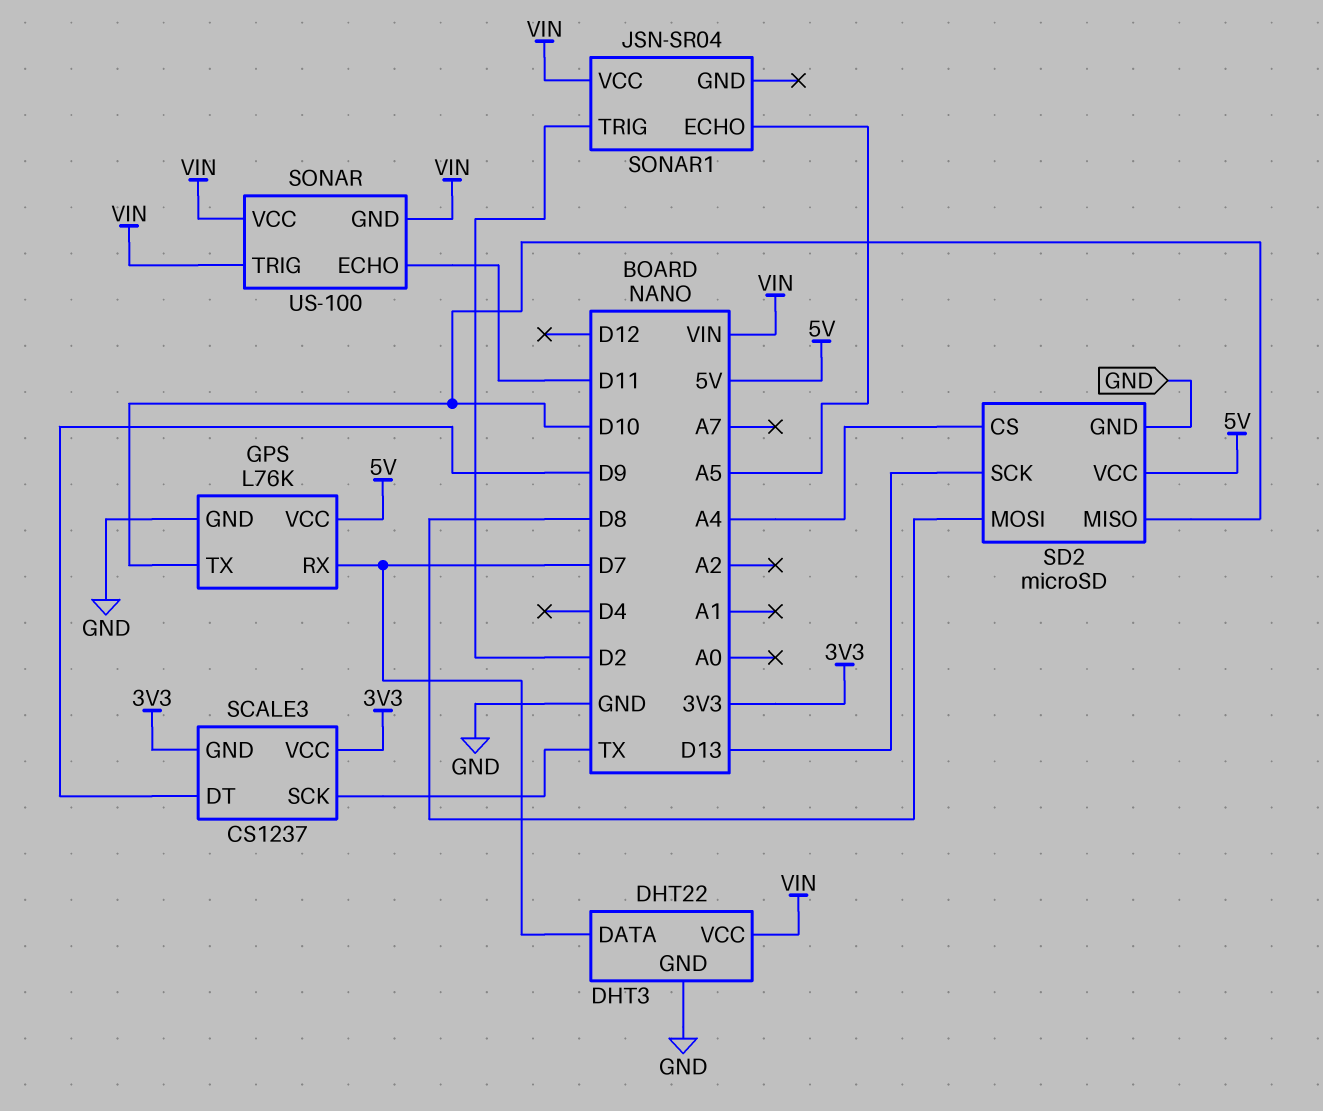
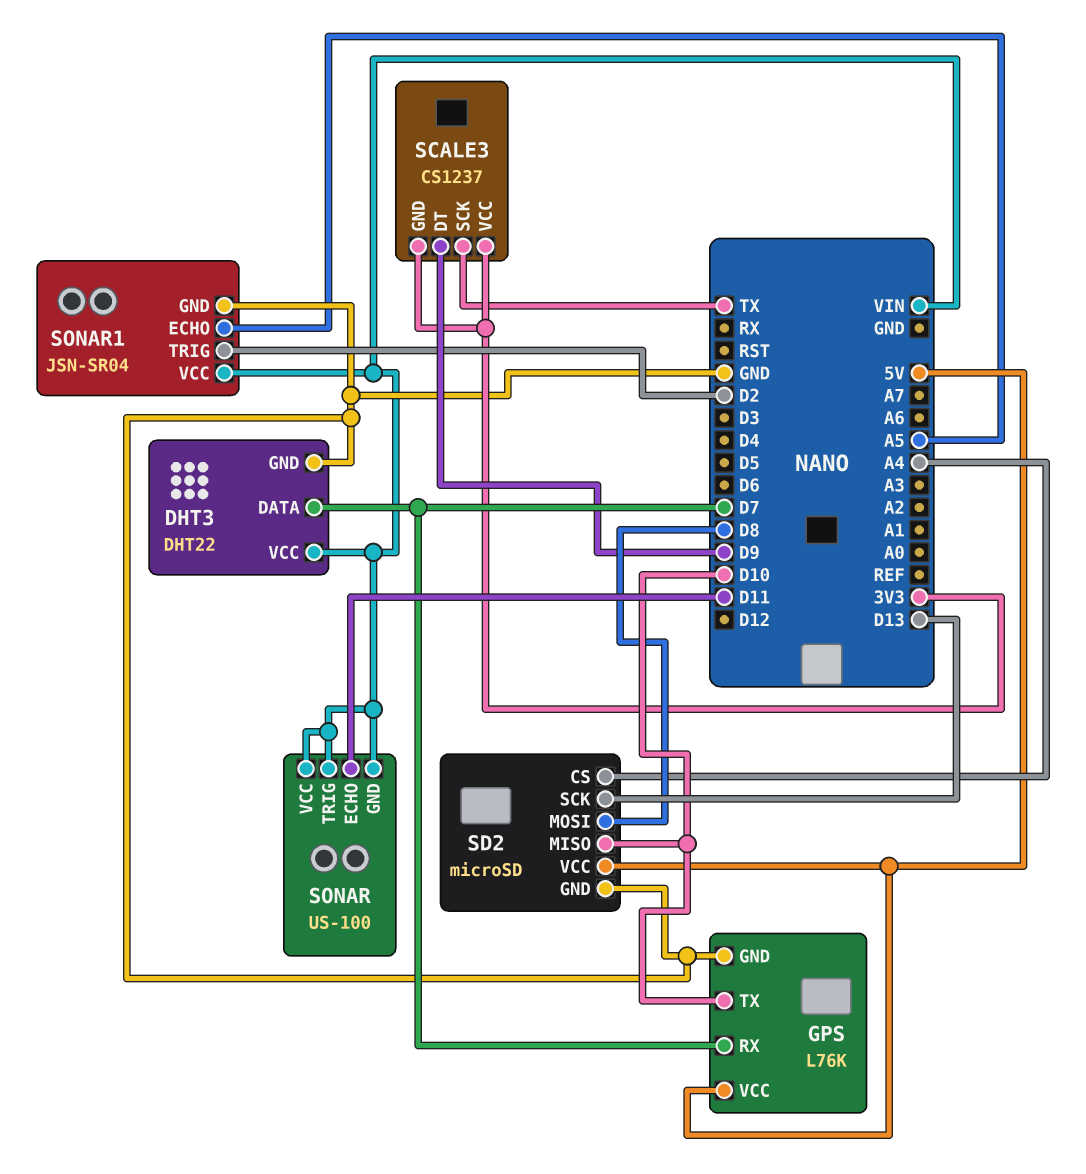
SONAR1 pin GND: none -> GND

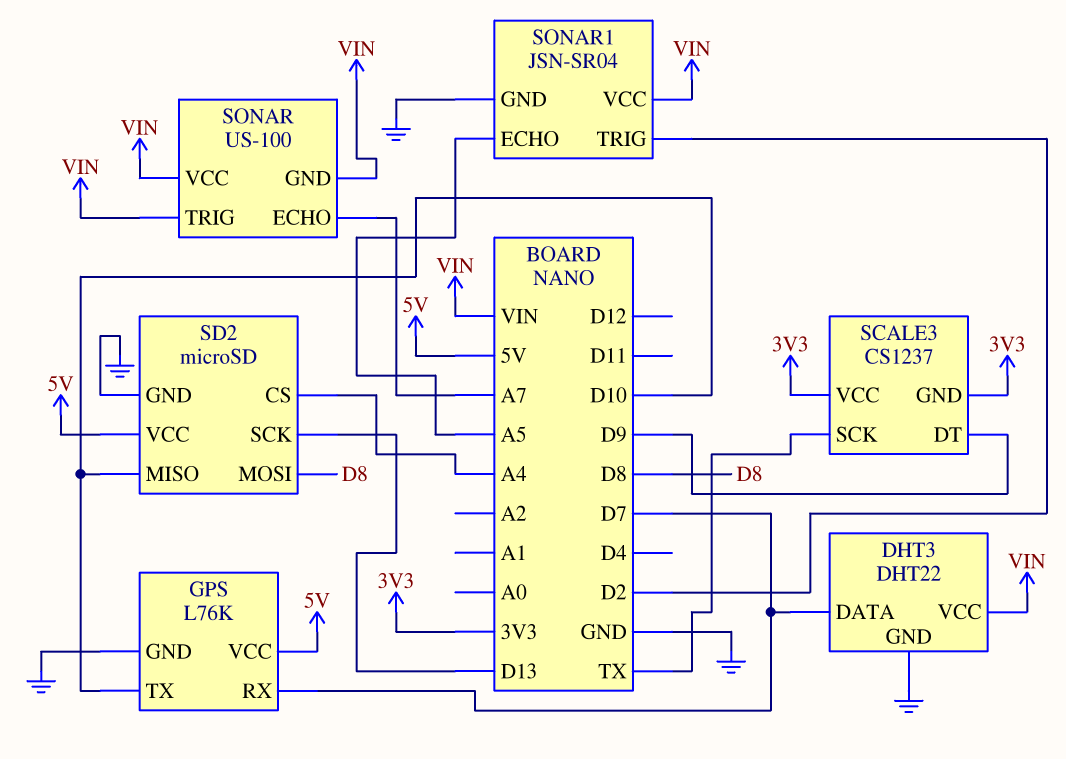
SONAR pin ECHO: D11 -> A7

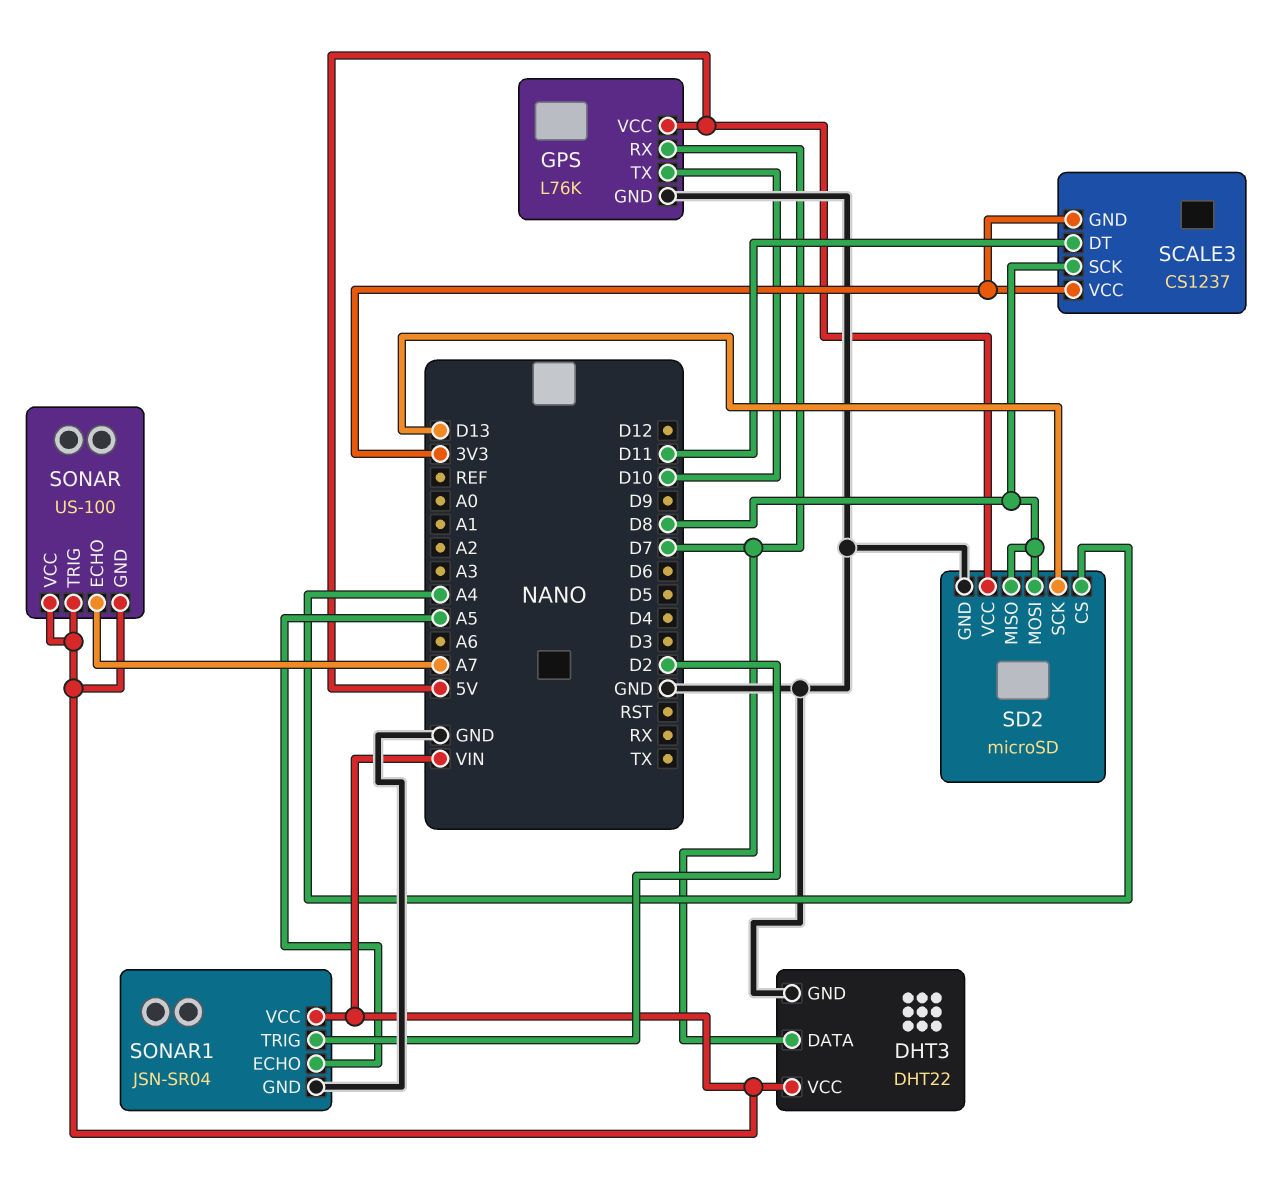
SCALE3 pin DT: D9 -> D11
SCALE3 pin SCK: TX -> D8
SD2 pin MISO: D10 -> D8

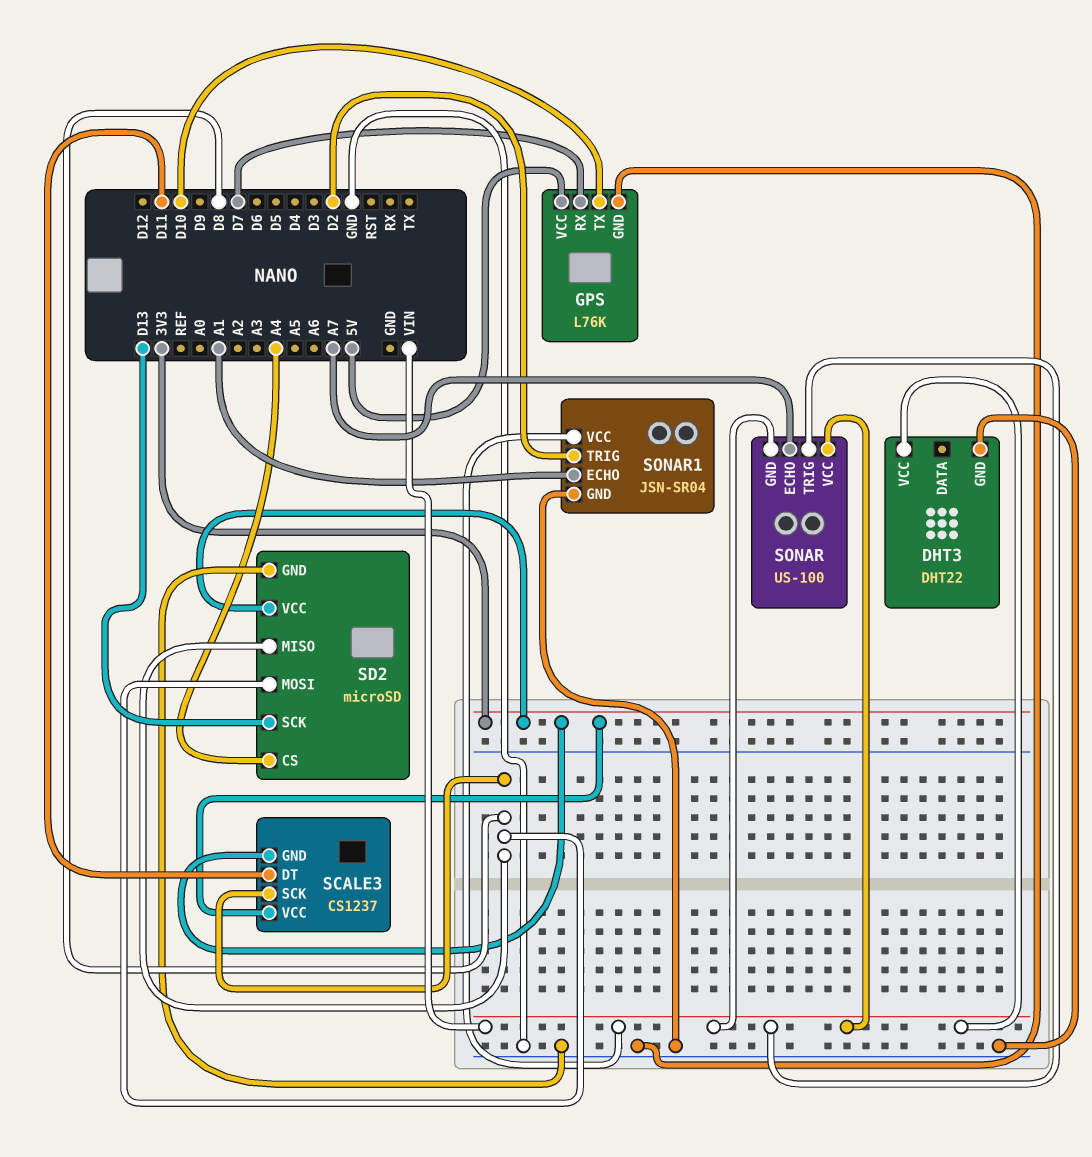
DHT3 pin DATA: D7 -> none
SD2 pin VCC: 5V -> 3V3
SONAR1 pin ECHO: A5 -> A1

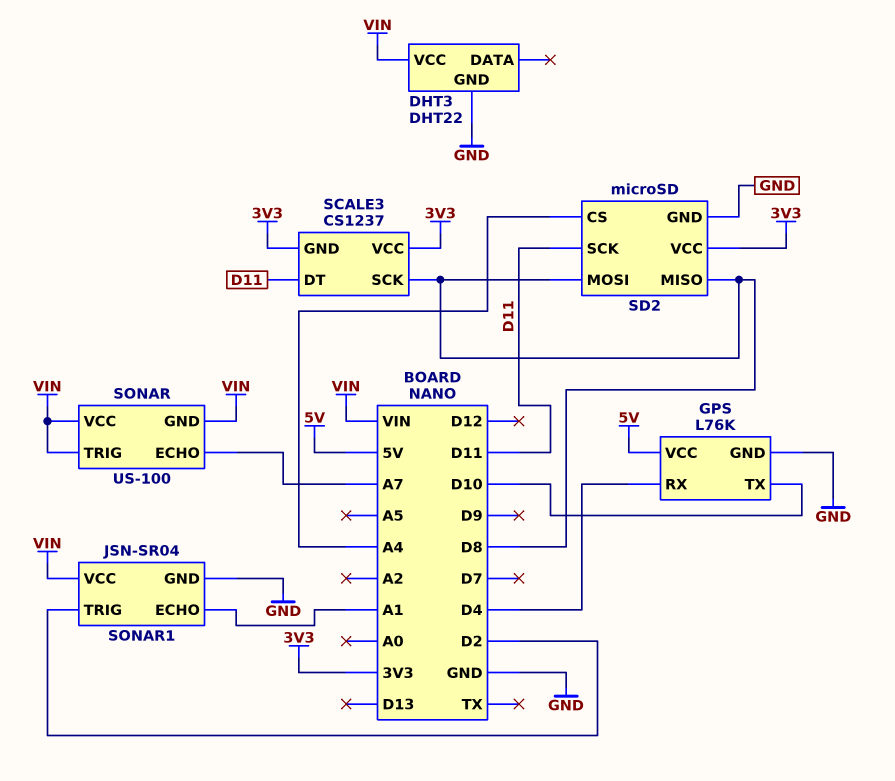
GPS pin RX: D7 -> D4
SD2 pin SCK: D13 -> D11

